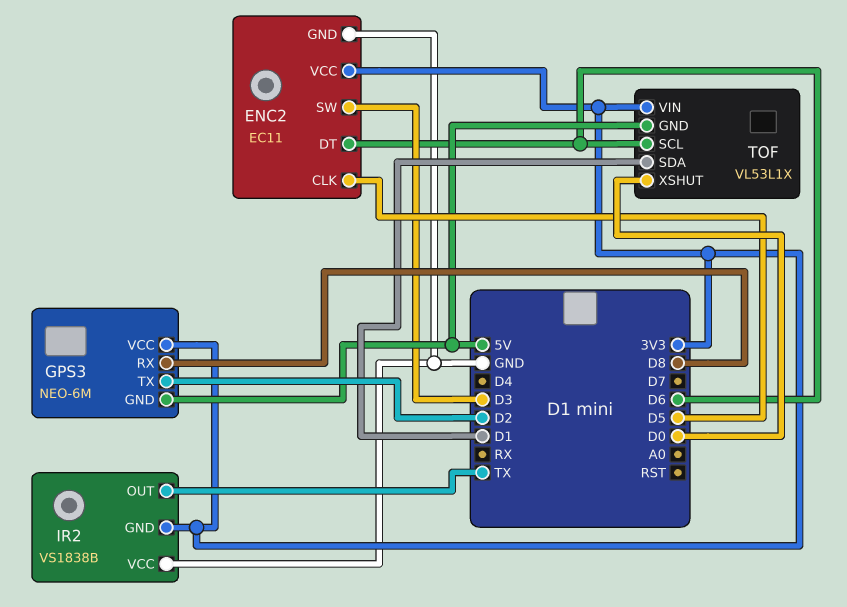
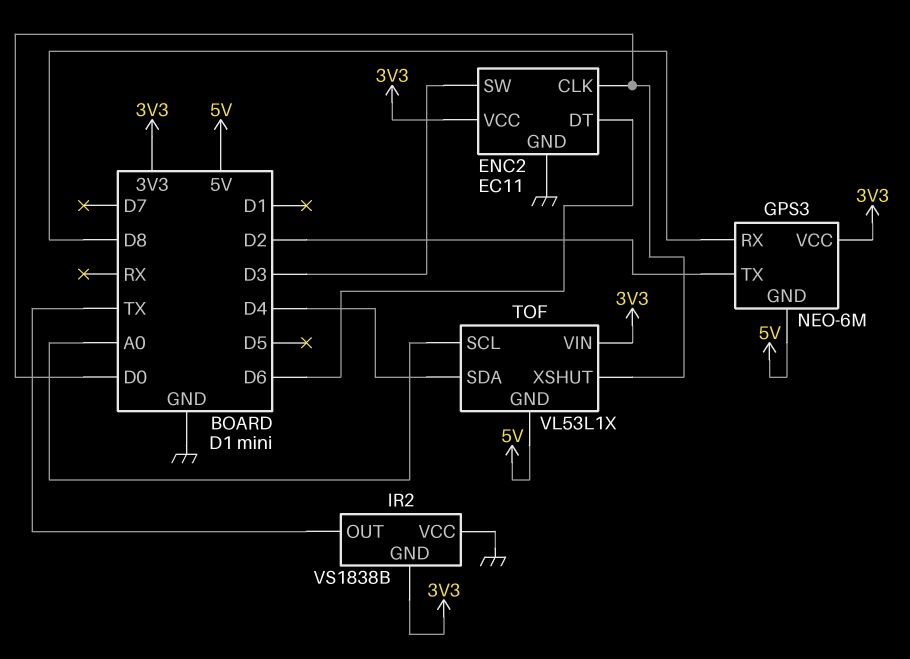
ENC2 pin CLK: D5 -> D0
TOF pin SCL: D6 -> A0
TOF pin SDA: D1 -> D4

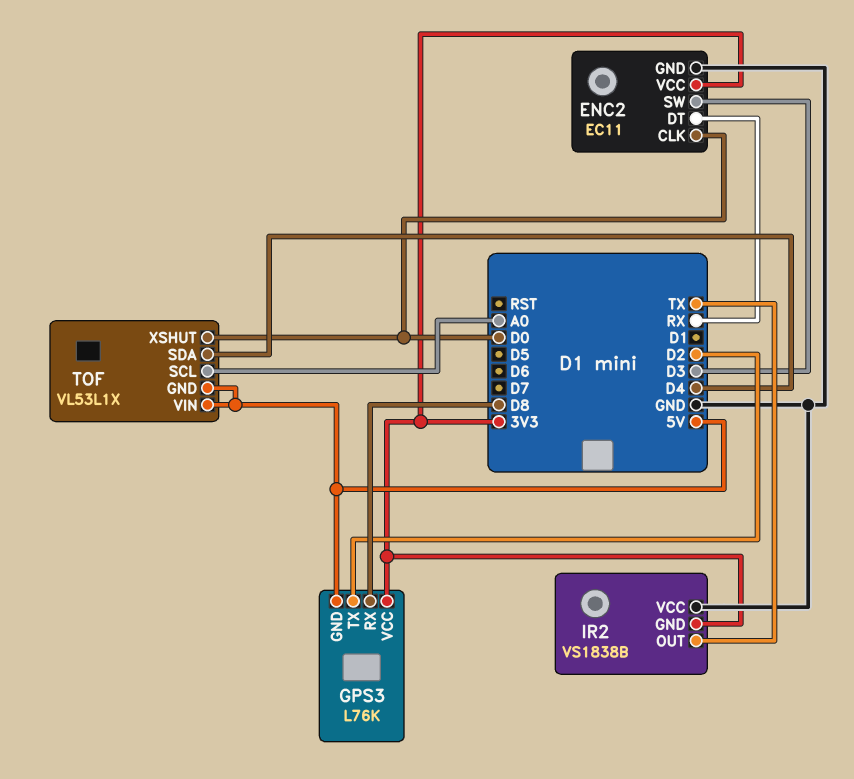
ENC2 pin DT: D6 -> RX
GPS3: NEO-6M -> L76K
TOF pin VIN: 3V3 -> 5V

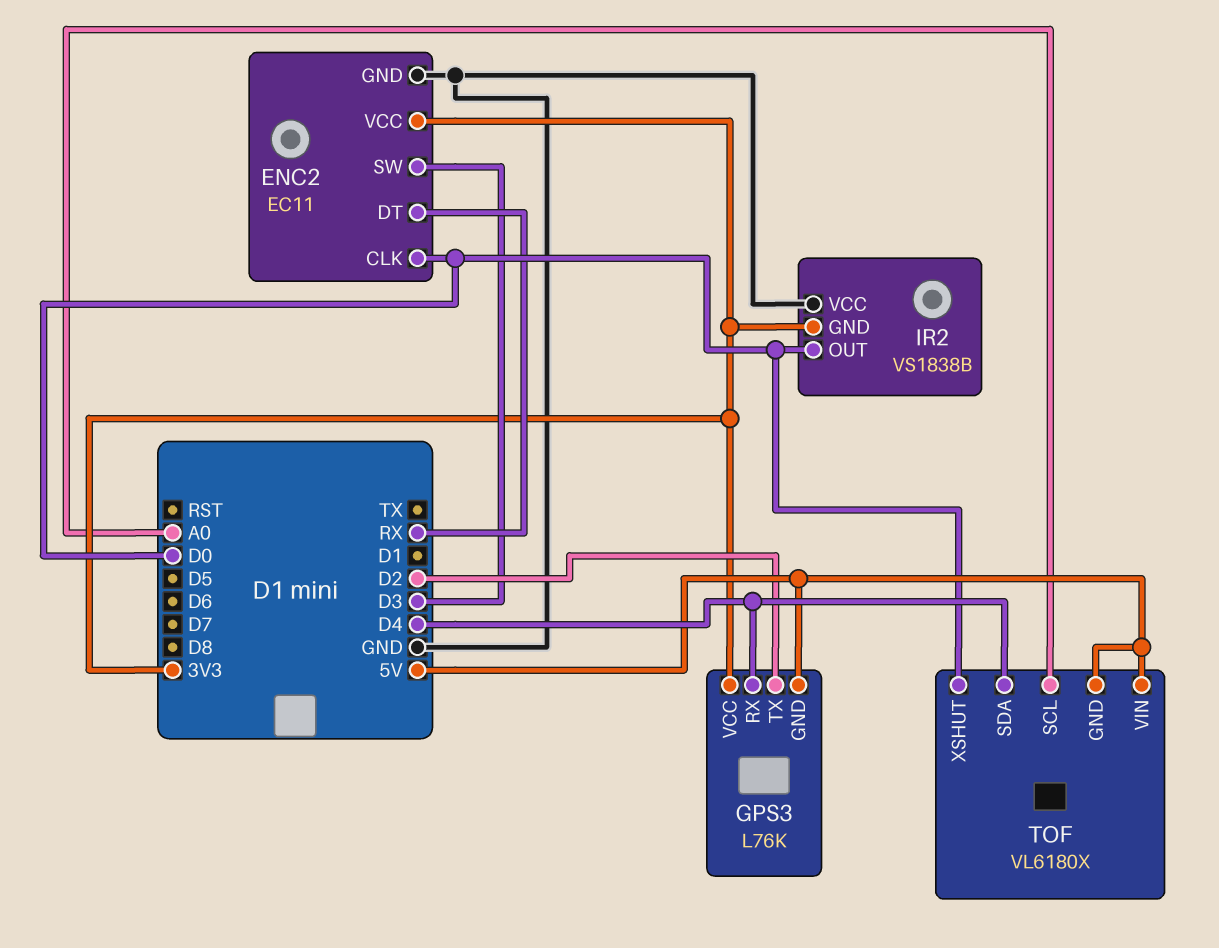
GPS3 pin RX: D8 -> D4
IR2 pin OUT: TX -> D0
TOF: VL53L1X -> VL6180X

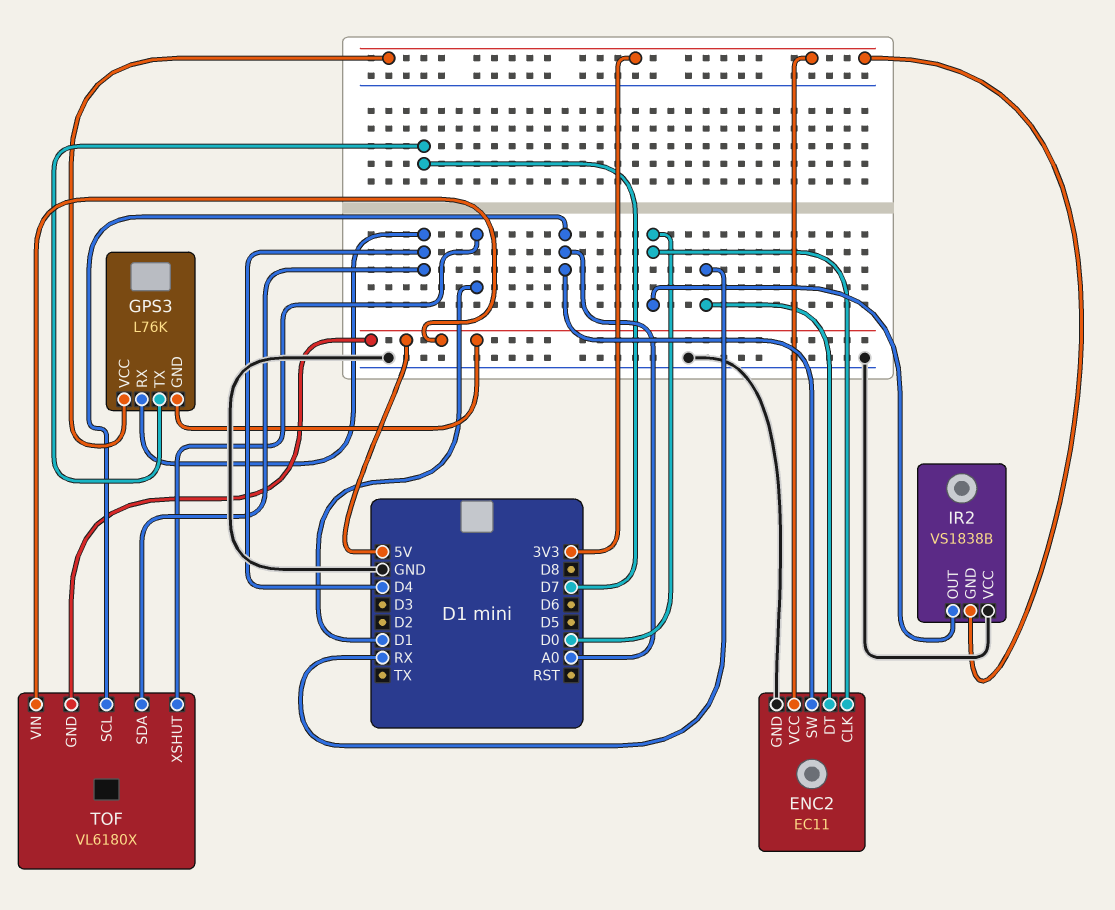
ENC2 pin SW: D3 -> A0
GPS3 pin TX: D2 -> D7
TOF pin XSHUT: D0 -> D1

